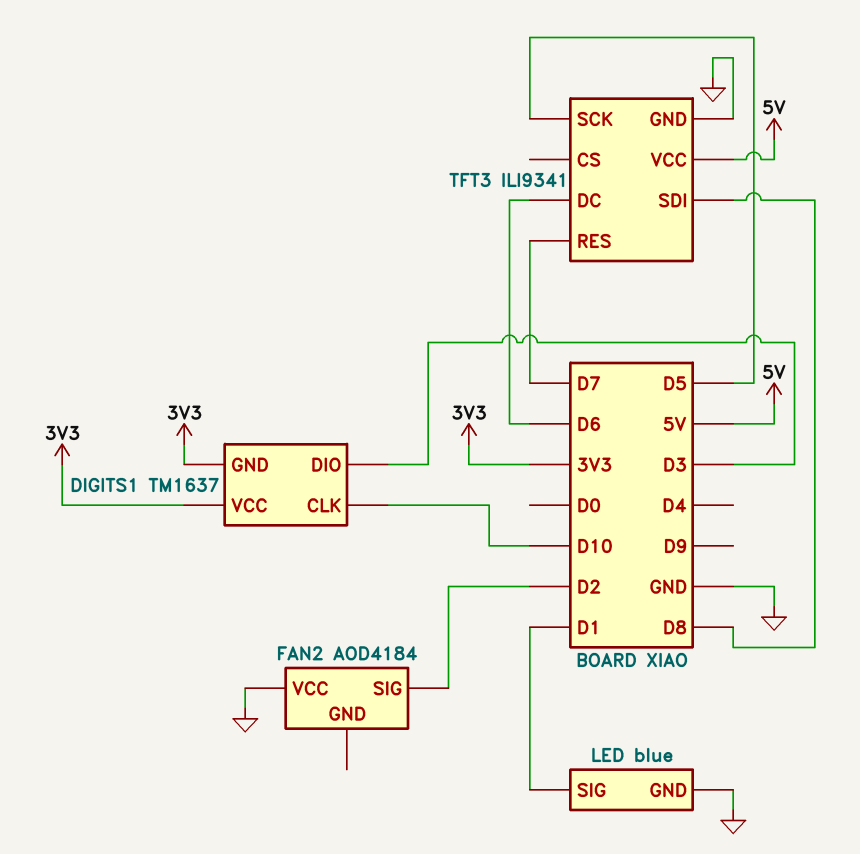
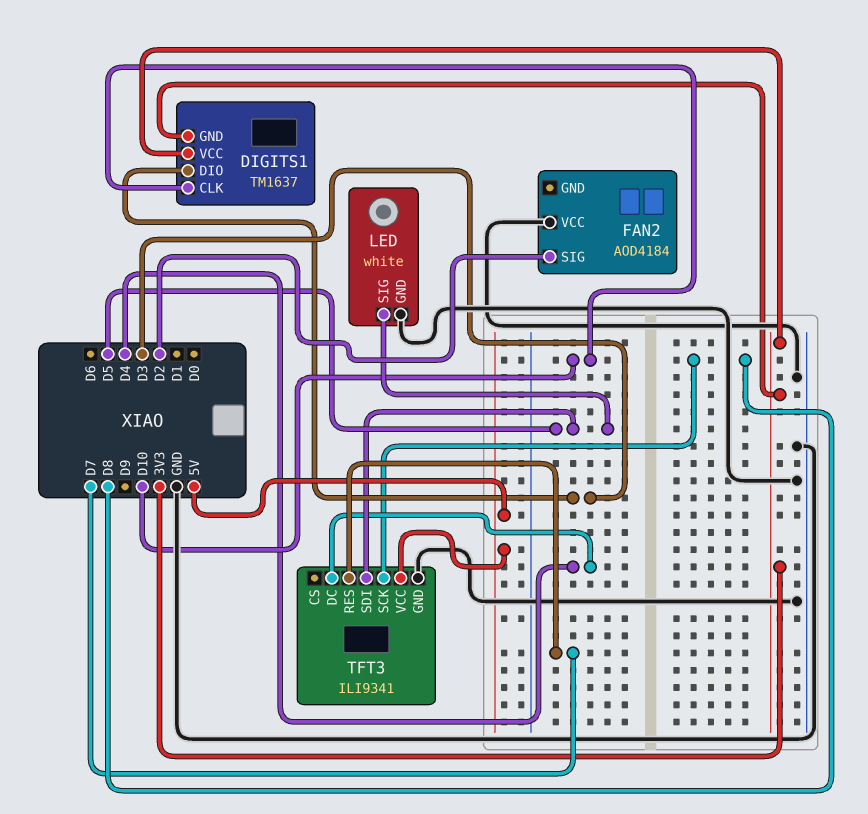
LED: blue -> white
LED pin SIG: D1 -> D5
TFT3 pin DC: D6 -> D4
TFT3 pin SCK: D5 -> D8
TFT3 pin SDI: D8 -> D5

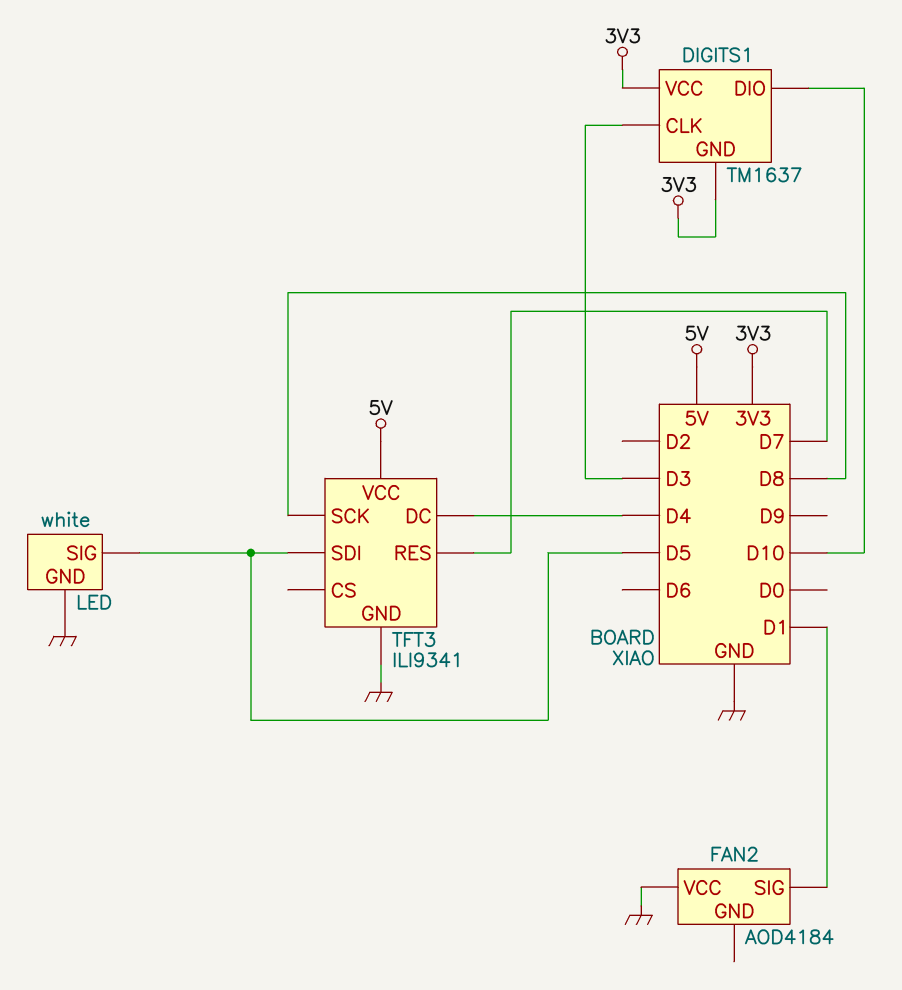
DIGITS1 pin CLK: D10 -> D3
DIGITS1 pin DIO: D3 -> D10
FAN2 pin SIG: D2 -> D1

